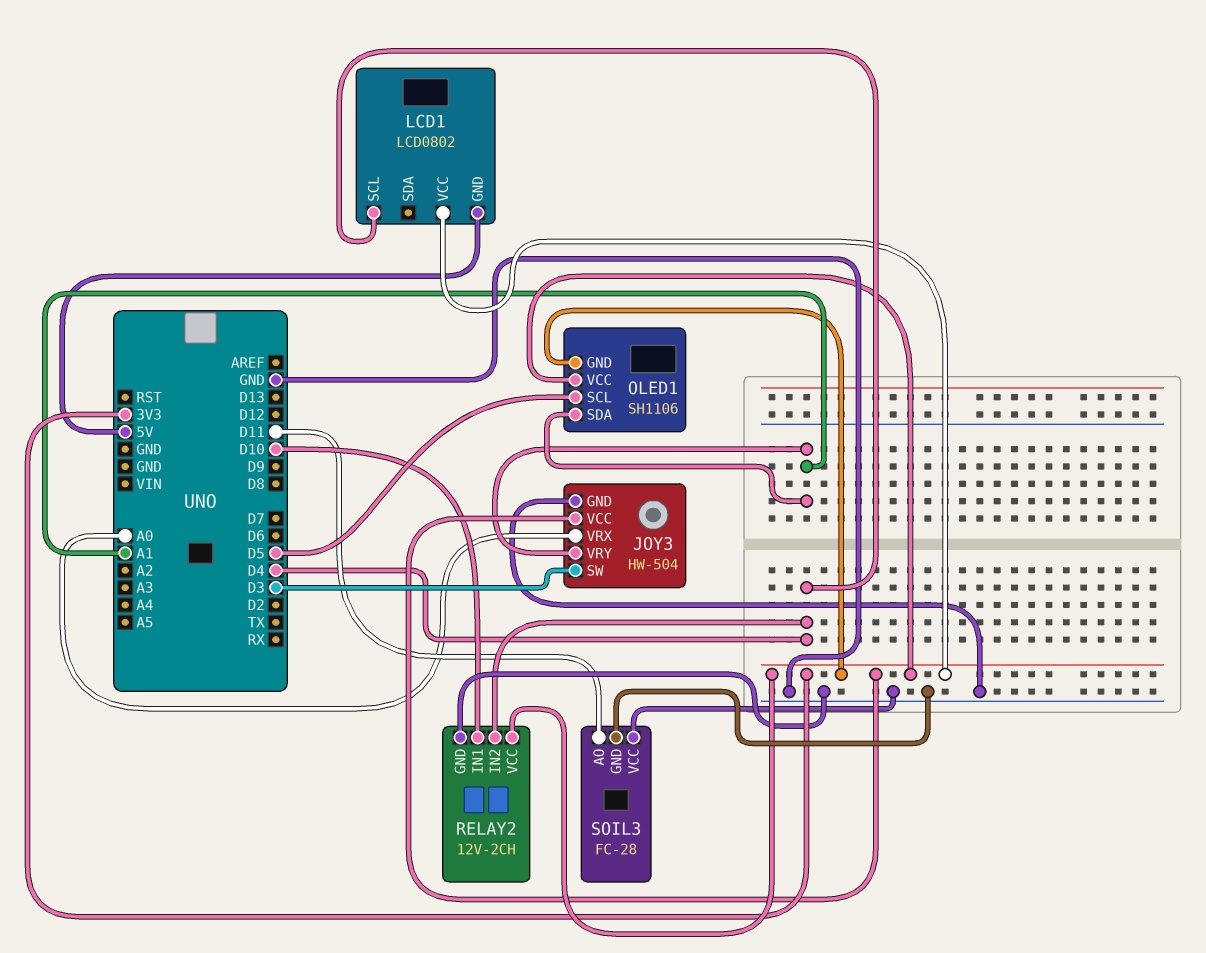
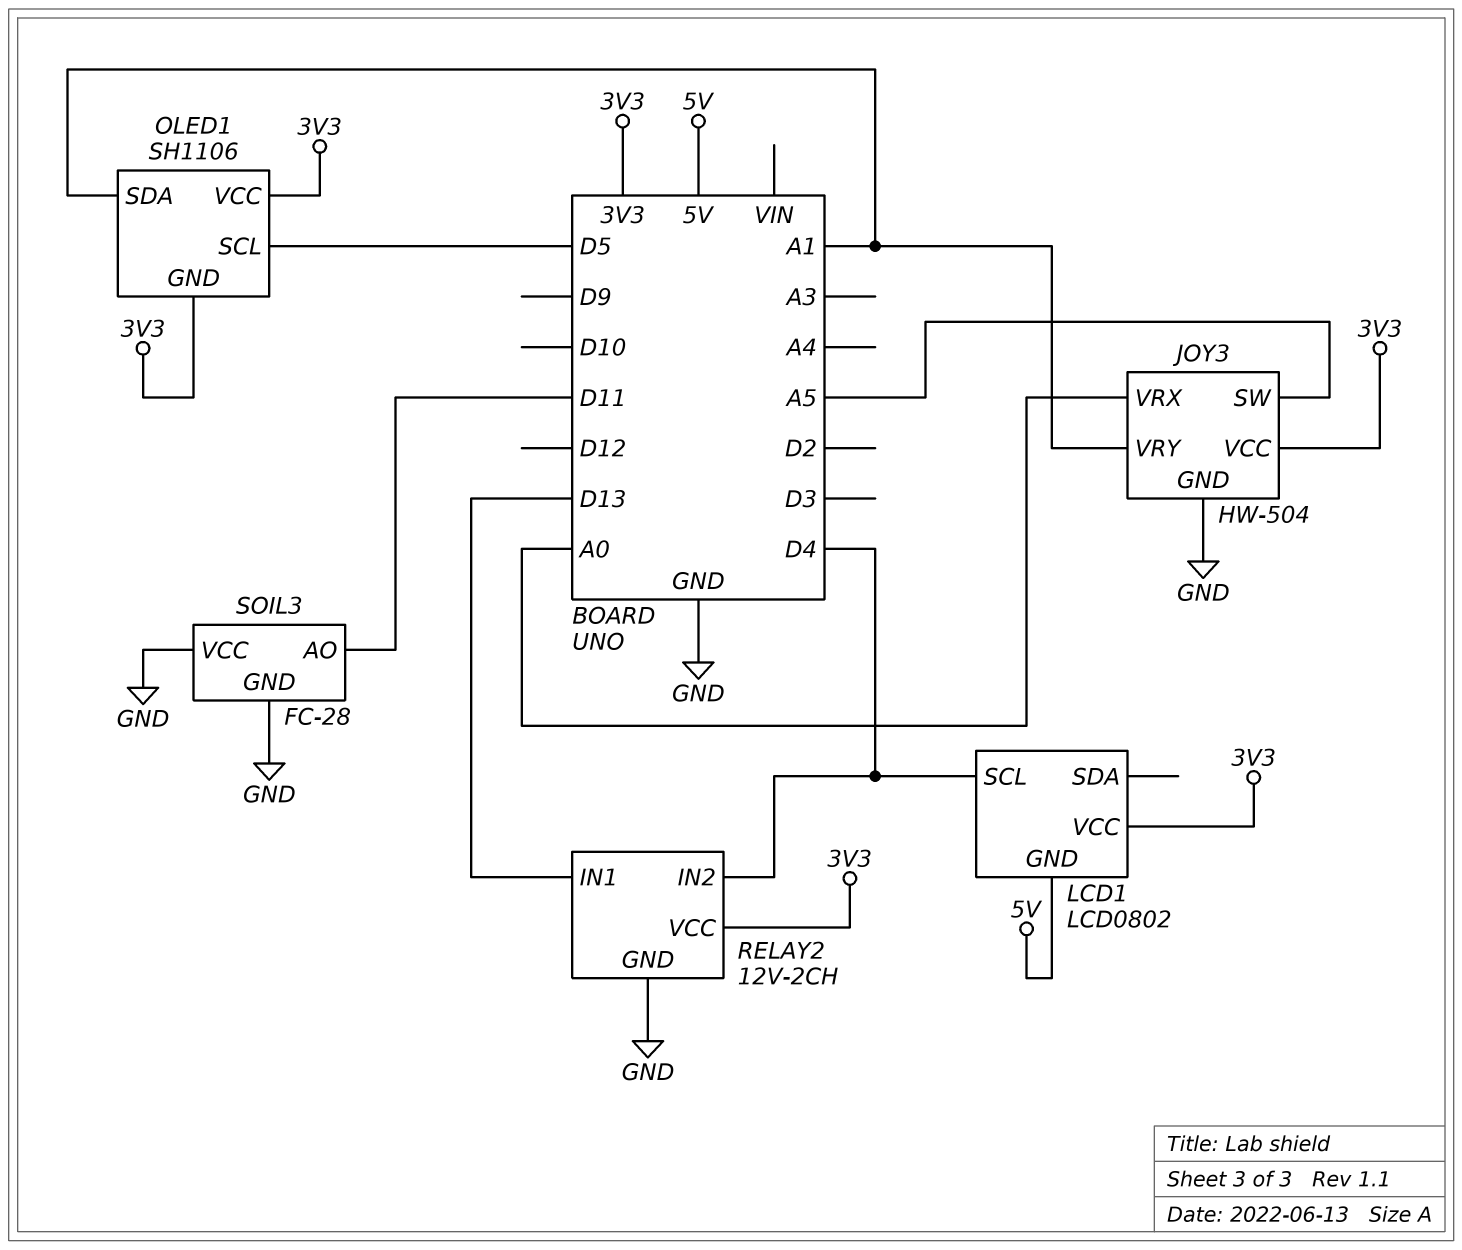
JOY3 pin SW: D3 -> A5
RELAY2 pin IN1: D10 -> D13

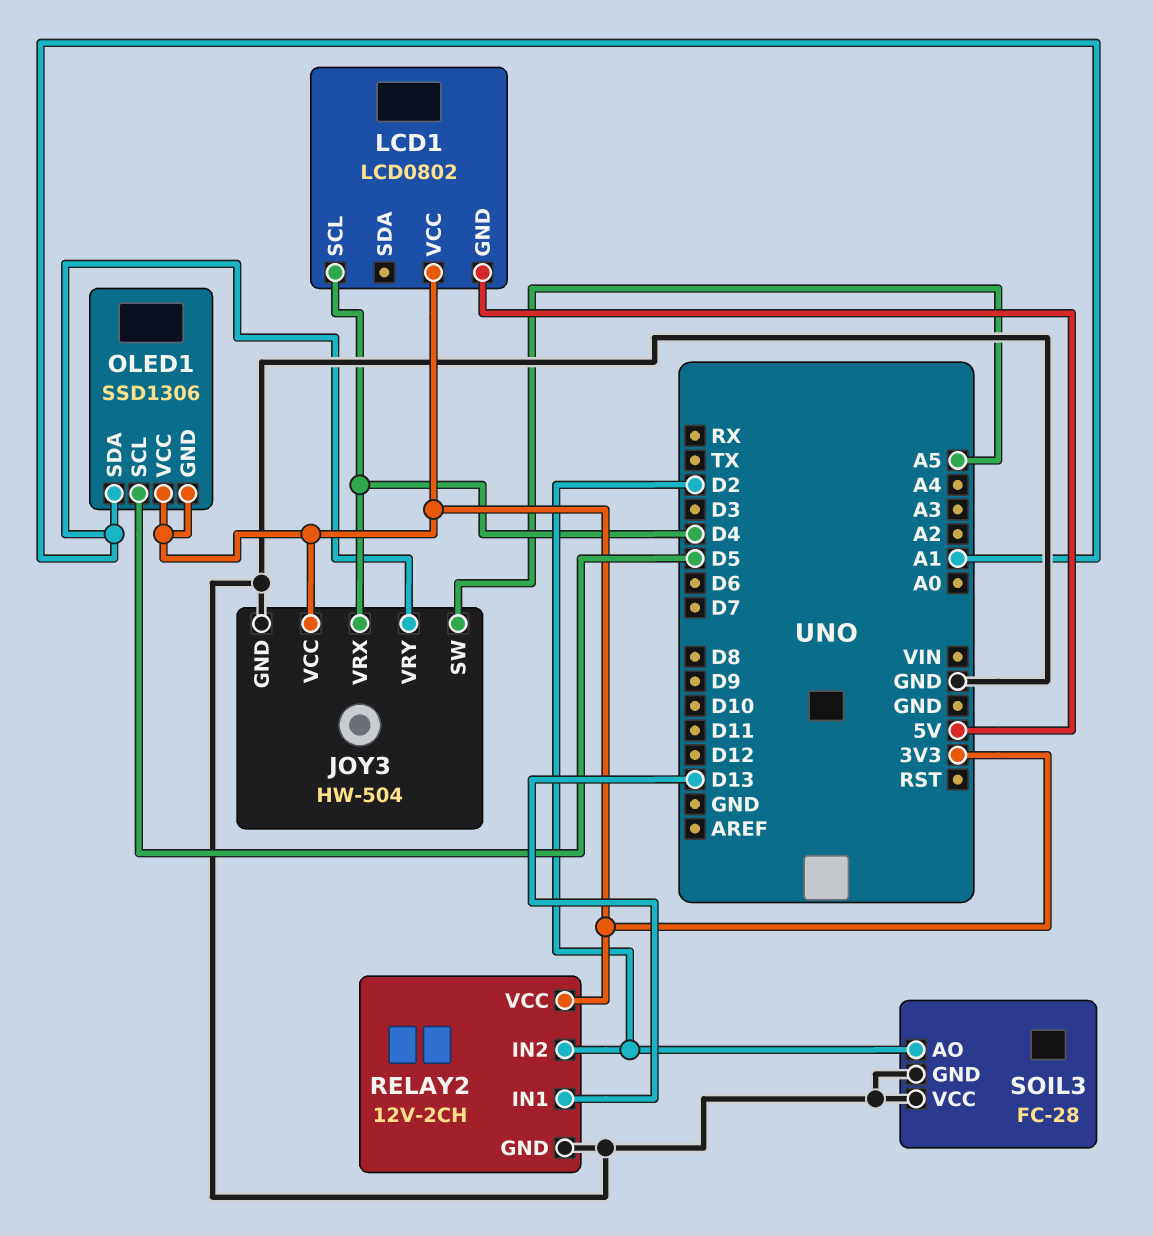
JOY3 pin VRX: A0 -> D4
OLED1: SH1106 -> SSD1306
RELAY2 pin IN2: D4 -> D2
SOIL3 pin AO: D11 -> D2

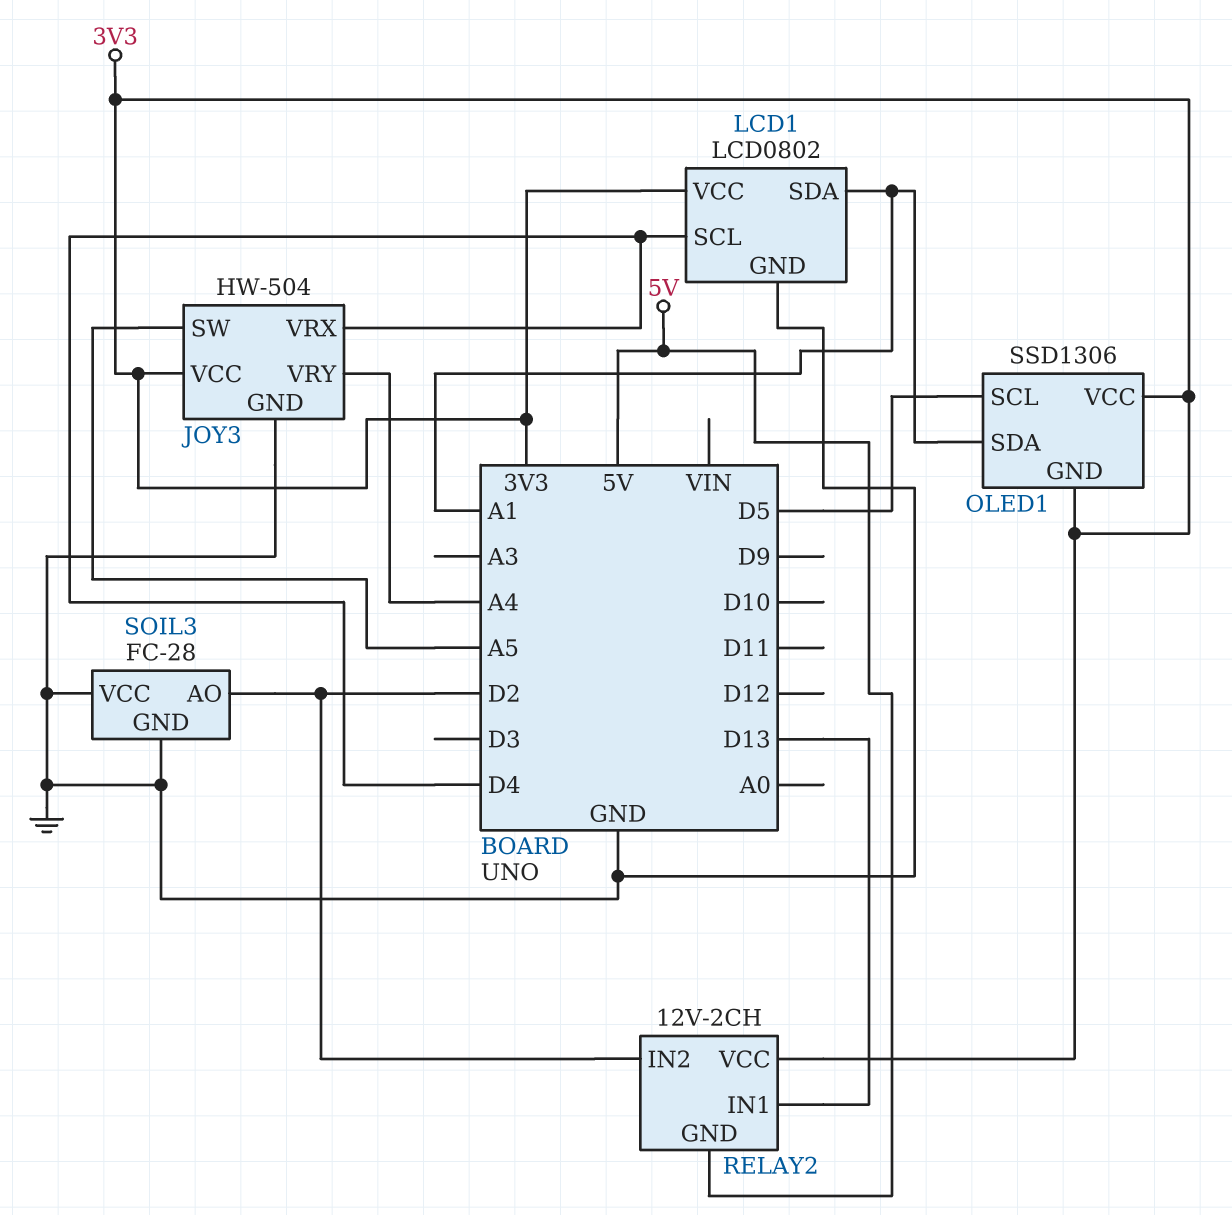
JOY3 pin VRY: A1 -> A4
LCD1 pin GND: 5V -> GND
LCD1 pin SDA: none -> A1
RELAY2 pin GND: GND -> 5V

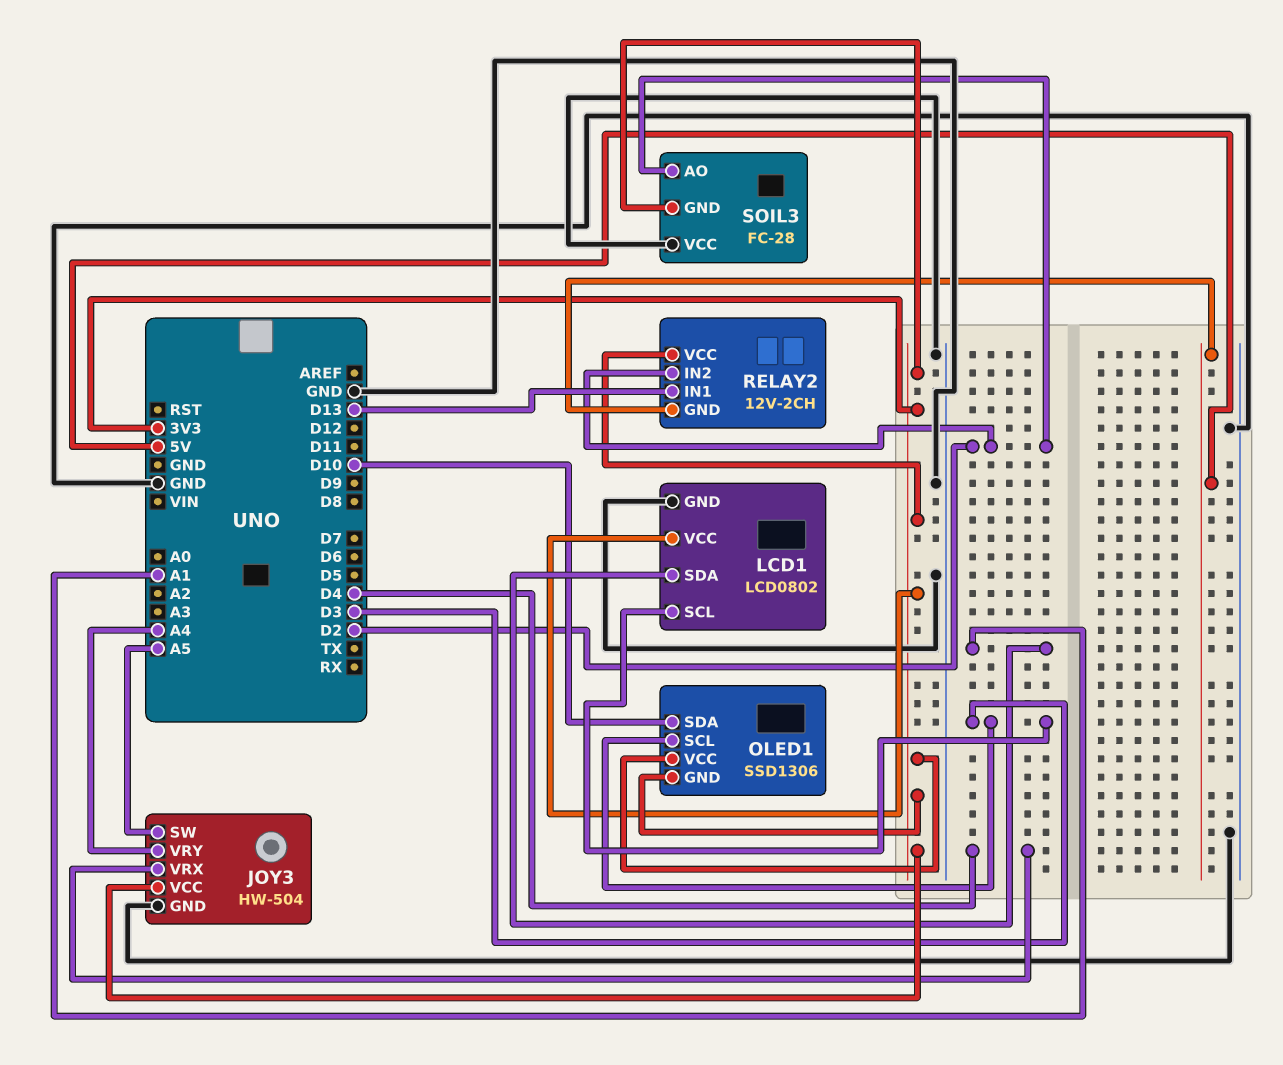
LCD1 pin SCL: D4 -> D3
OLED1 pin SCL: D5 -> D3
OLED1 pin SDA: A1 -> D10
SOIL3 pin GND: GND -> 3V3

